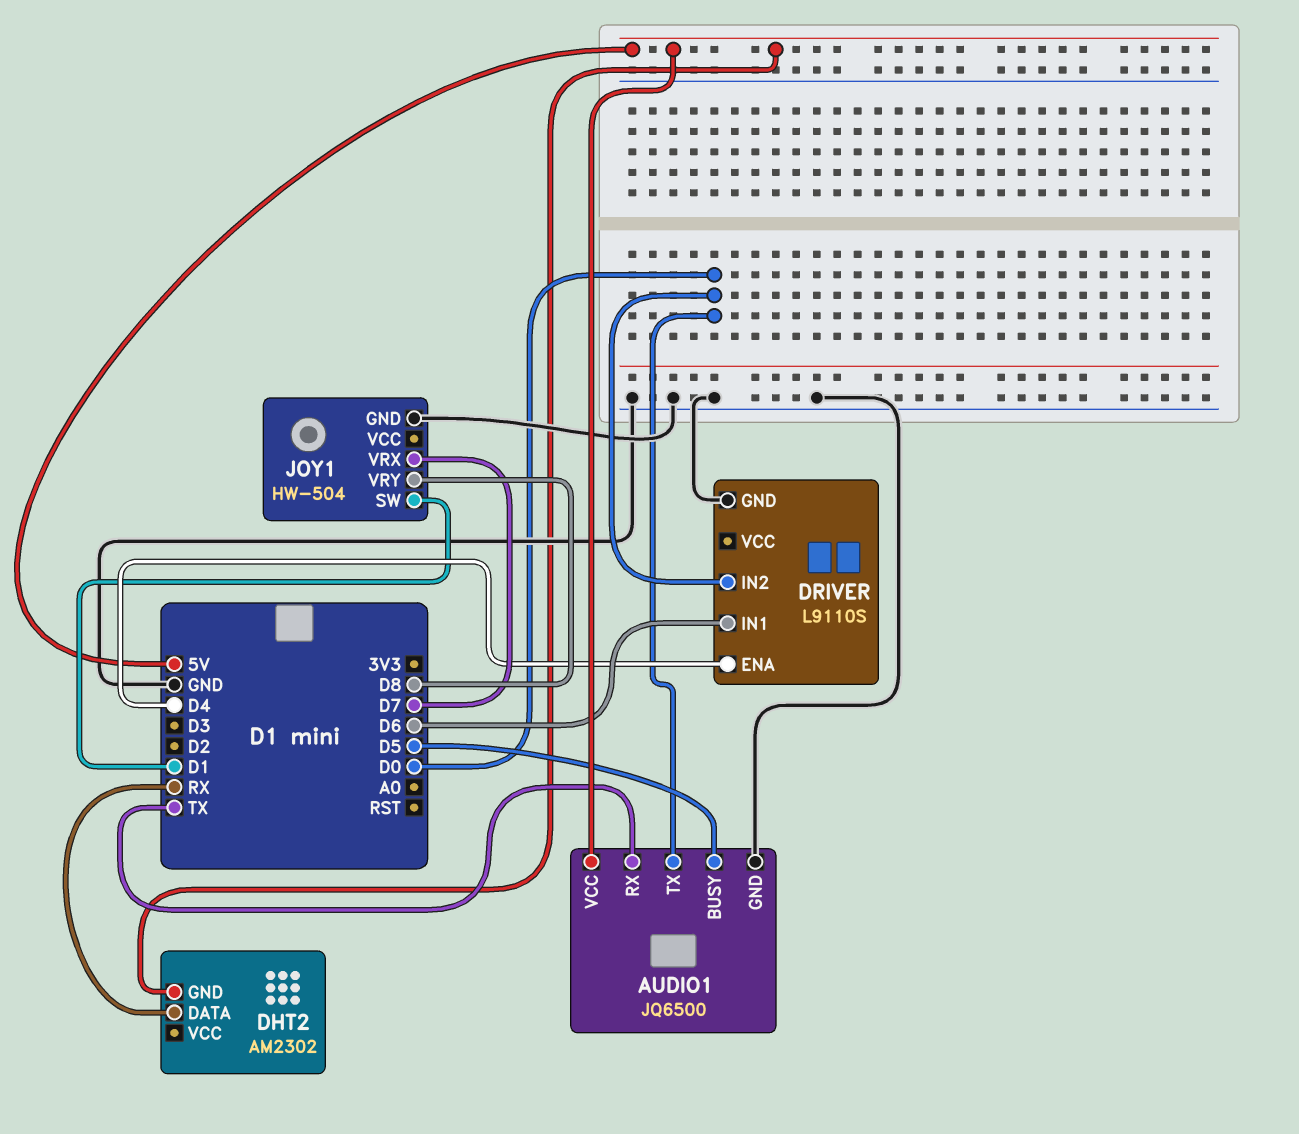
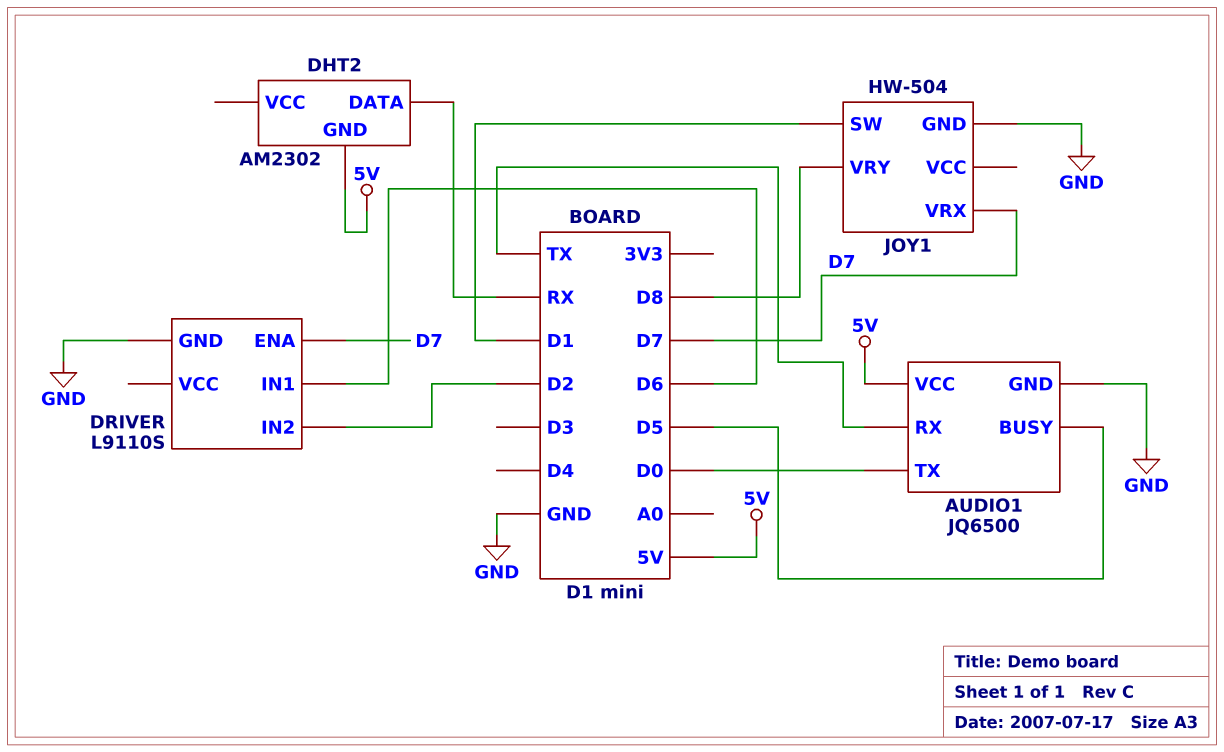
DRIVER pin ENA: D4 -> D7
DRIVER pin IN2: D0 -> D2

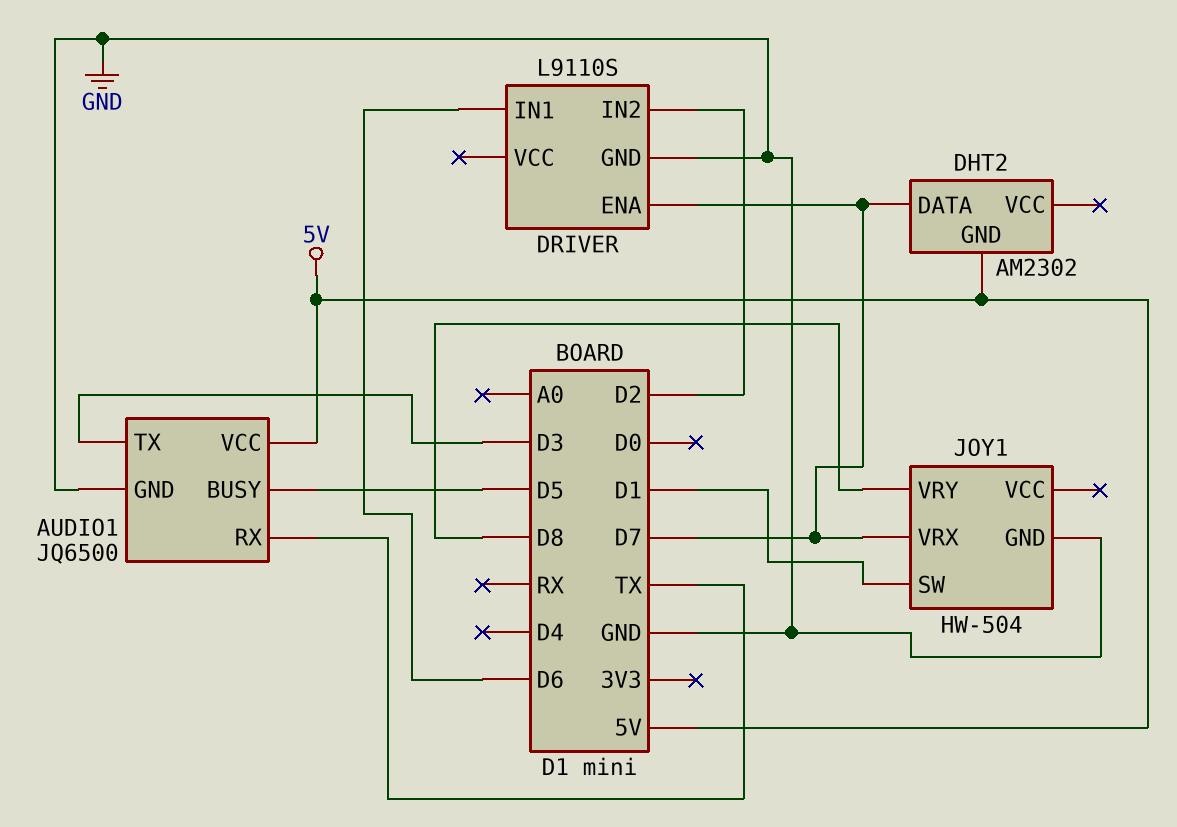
AUDIO1 pin TX: D0 -> D3
DHT2 pin DATA: RX -> D7

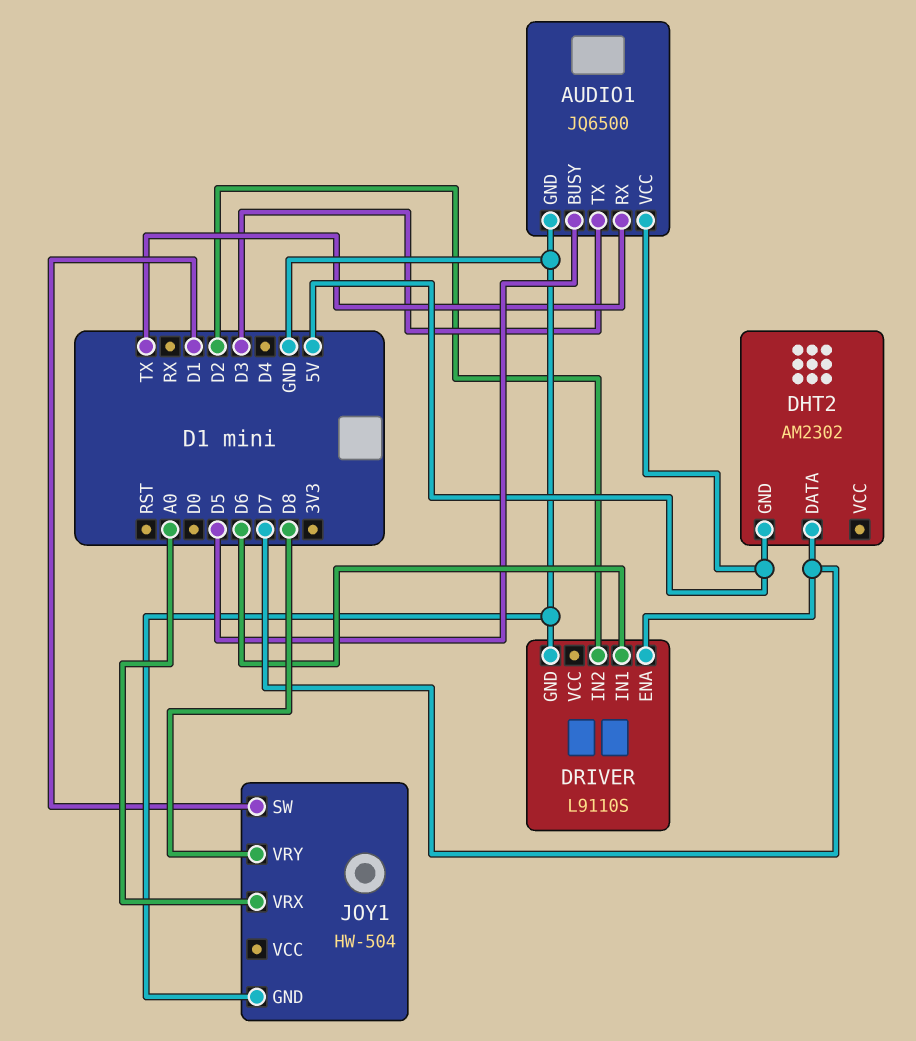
JOY1 pin VRX: D7 -> A0

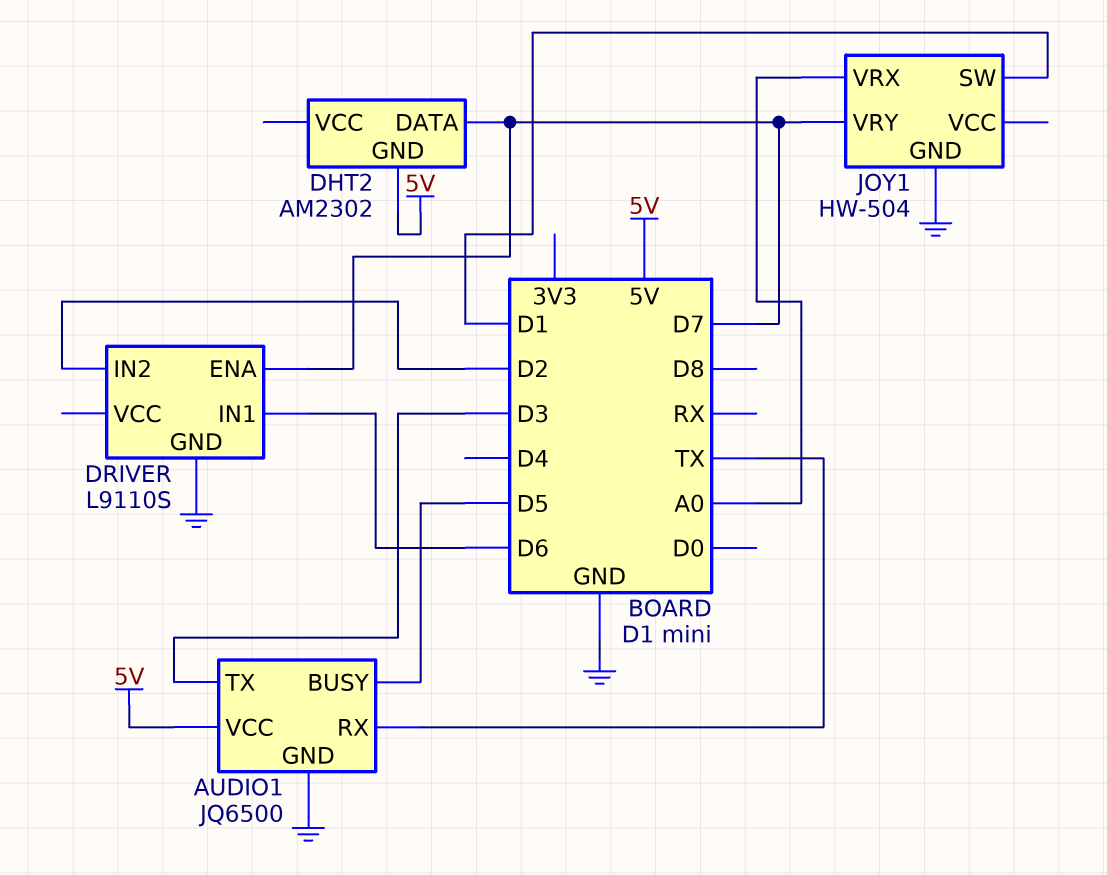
JOY1 pin VRY: D8 -> D7

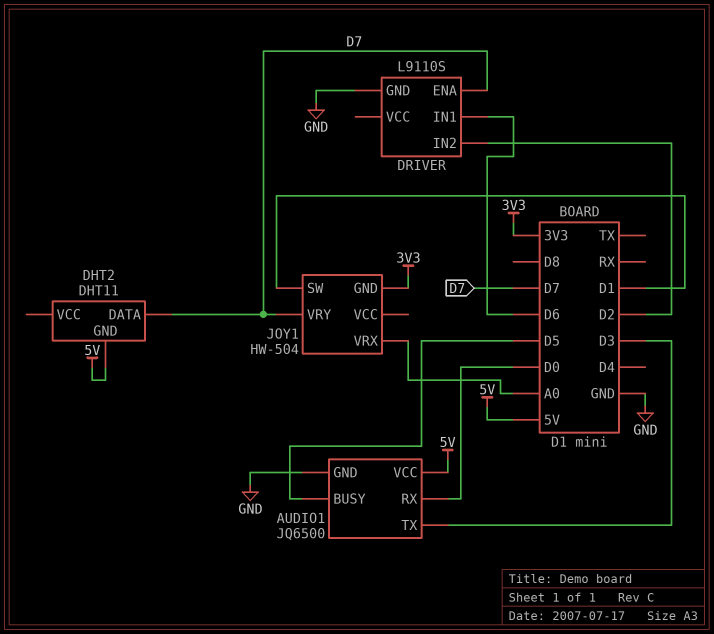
AUDIO1 pin RX: TX -> D0
DHT2: AM2302 -> DHT11
JOY1 pin GND: GND -> 3V3

